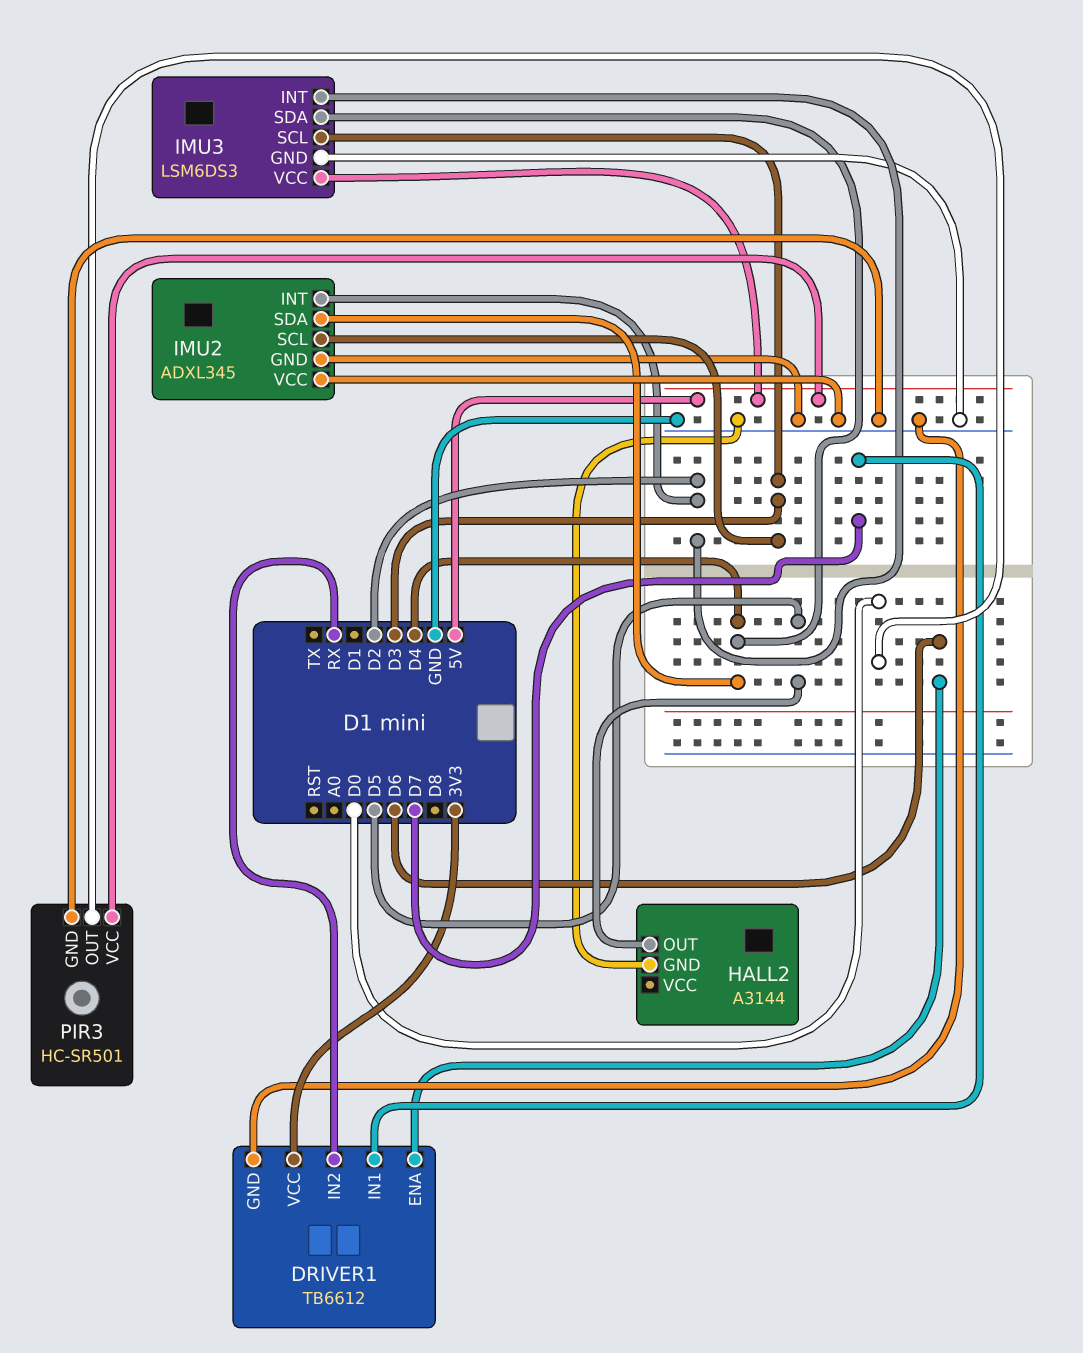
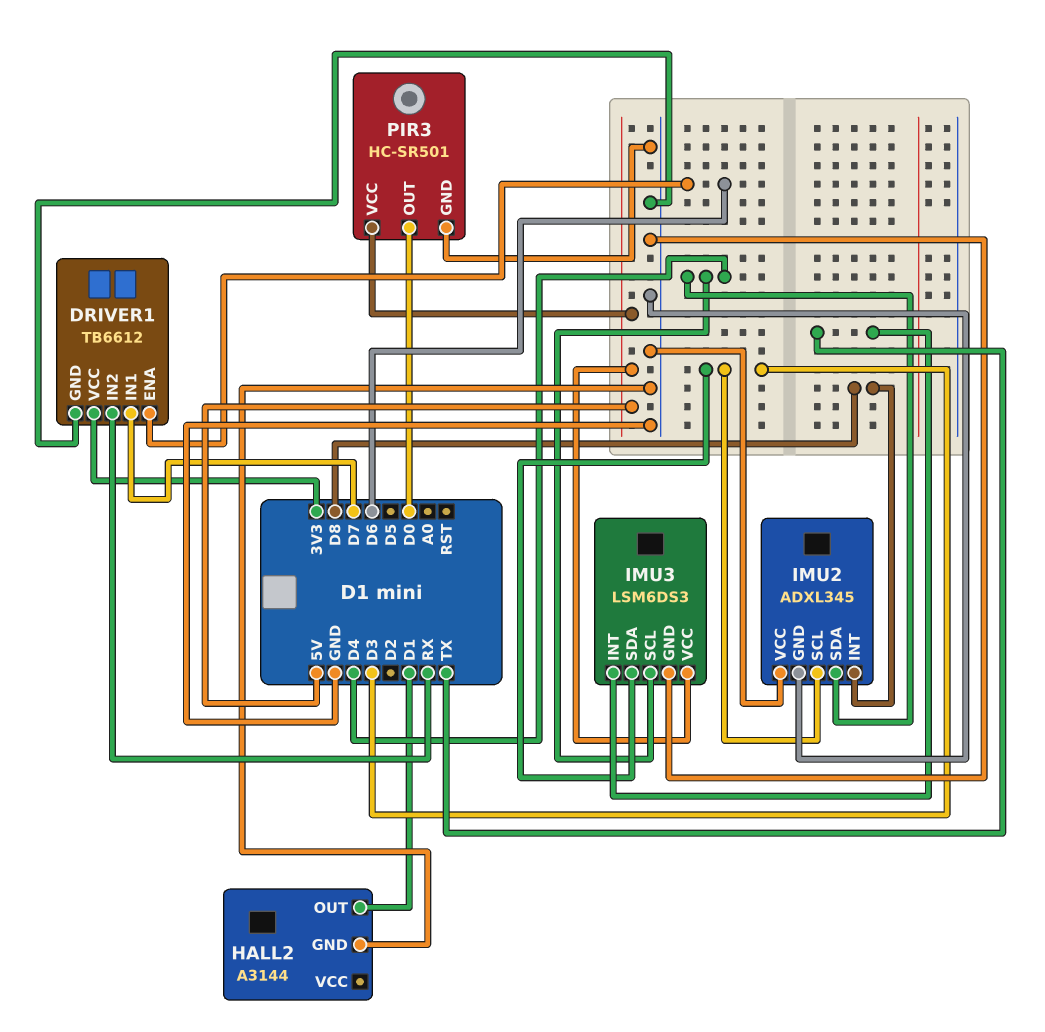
HALL2 pin OUT: D5 -> D1
IMU2 pin INT: D2 -> D8
IMU3 pin INT: D2 -> TX
IMU3 pin SCL: D3 -> D4
IMU3 pin SDA: D4 -> D3

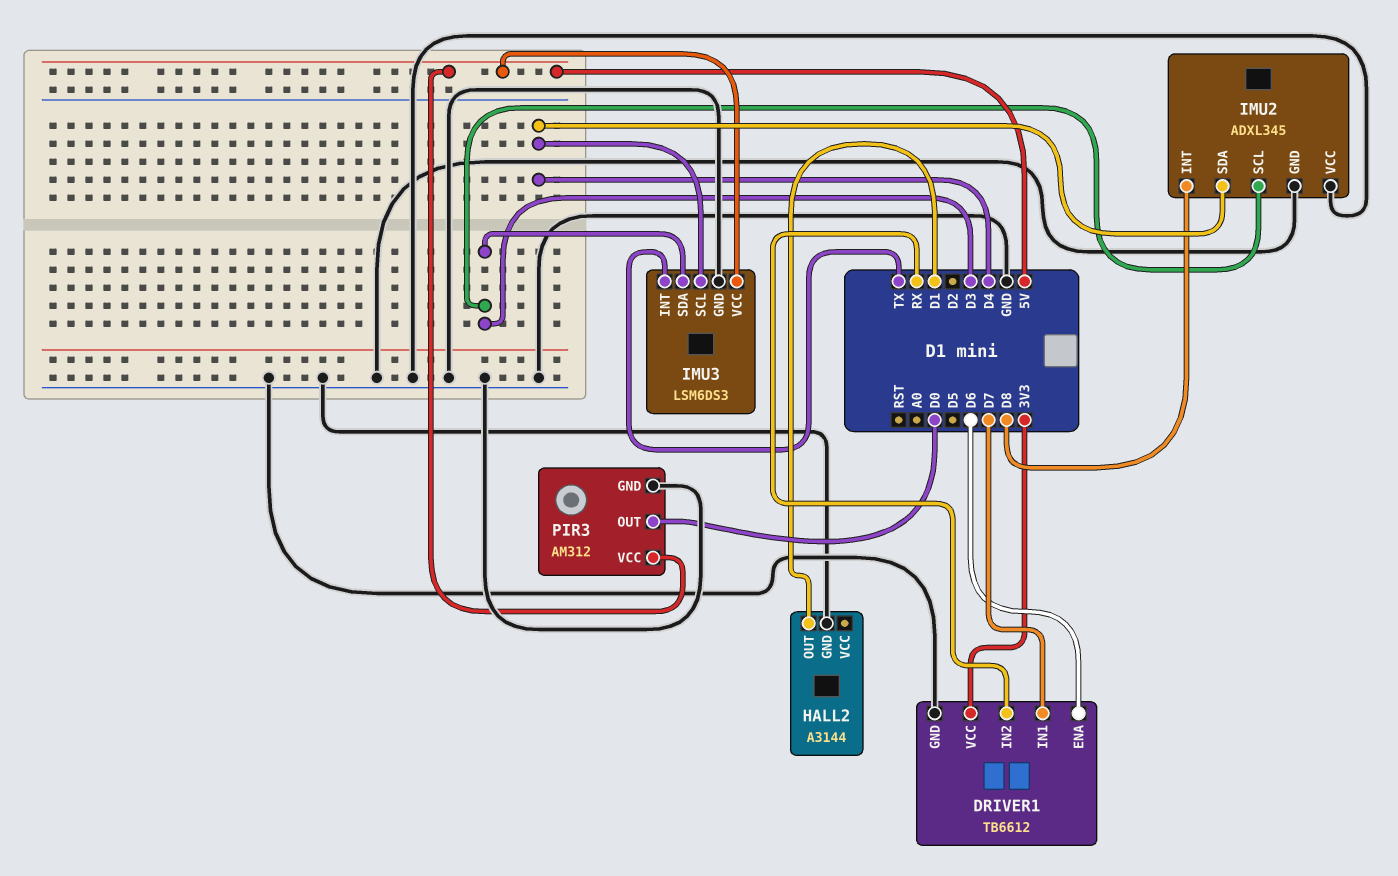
PIR3: HC-SR501 -> AM312

